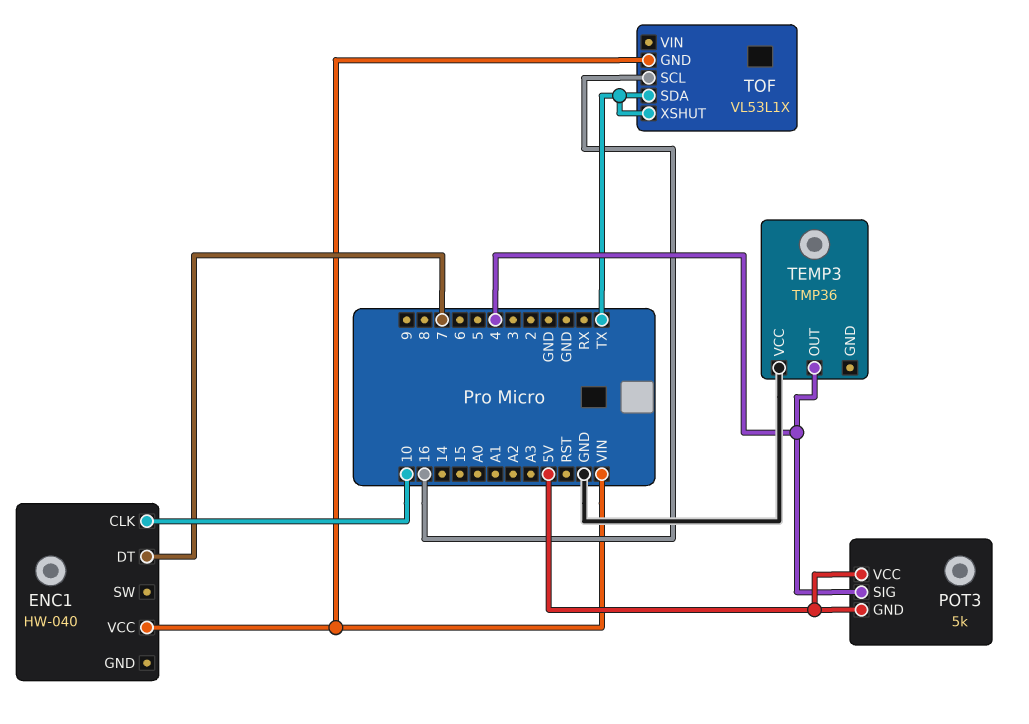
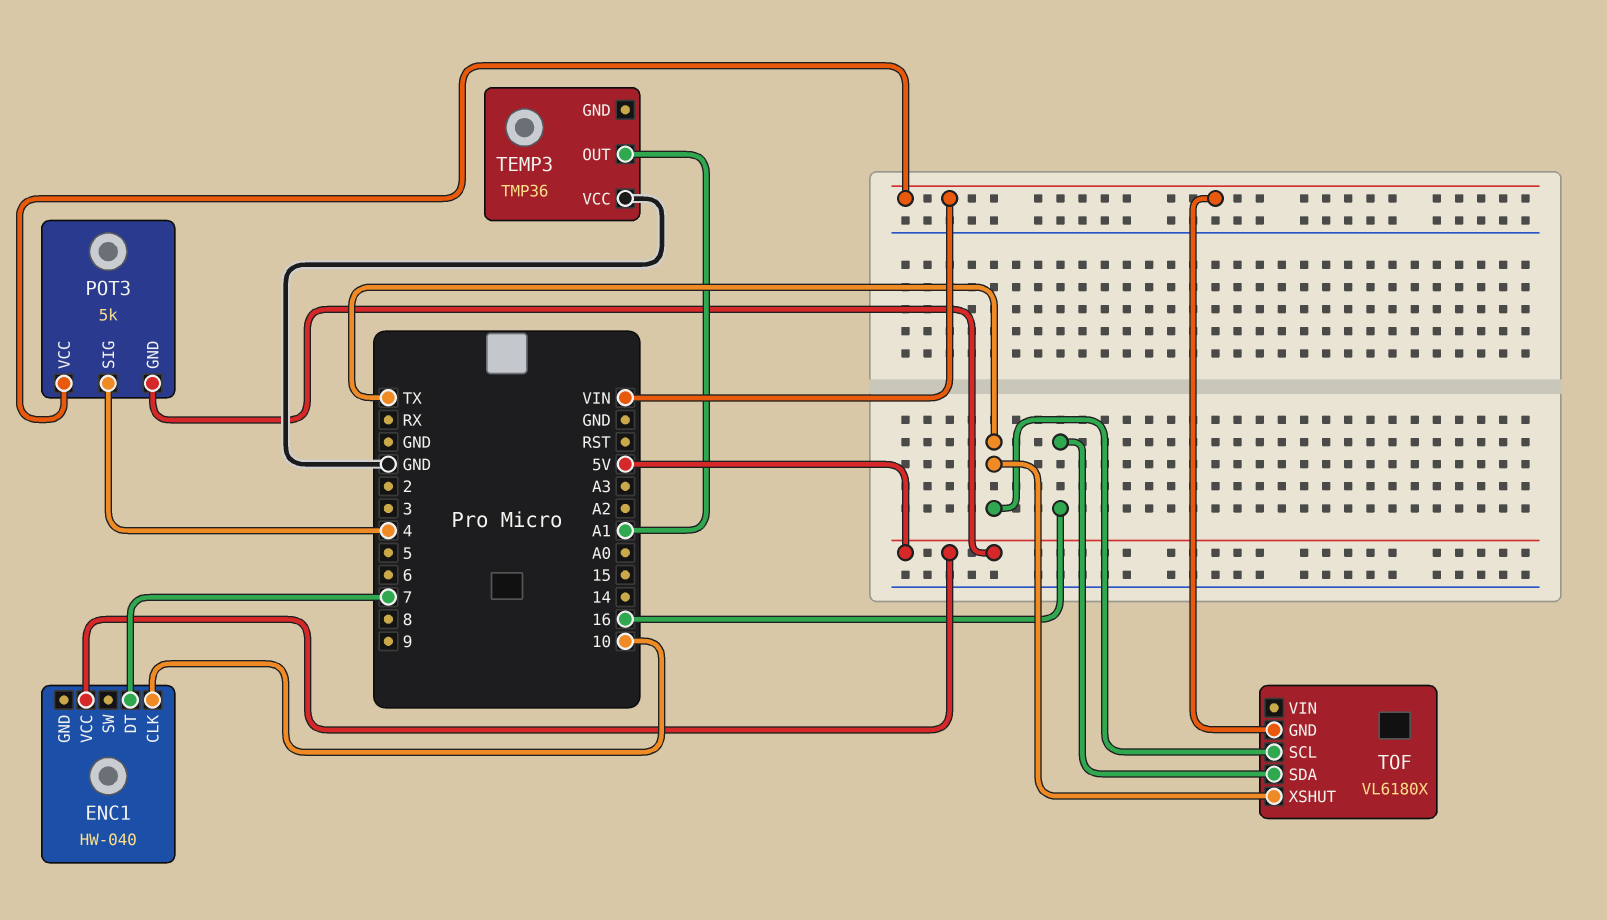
ENC1 pin VCC: VIN -> 5V
POT3 pin VCC: 5V -> VIN
TEMP3 pin OUT: 4 -> A1
TOF: VL53L1X -> VL6180X
TOF pin SCL: 16 -> TX
TOF pin SDA: TX -> 16

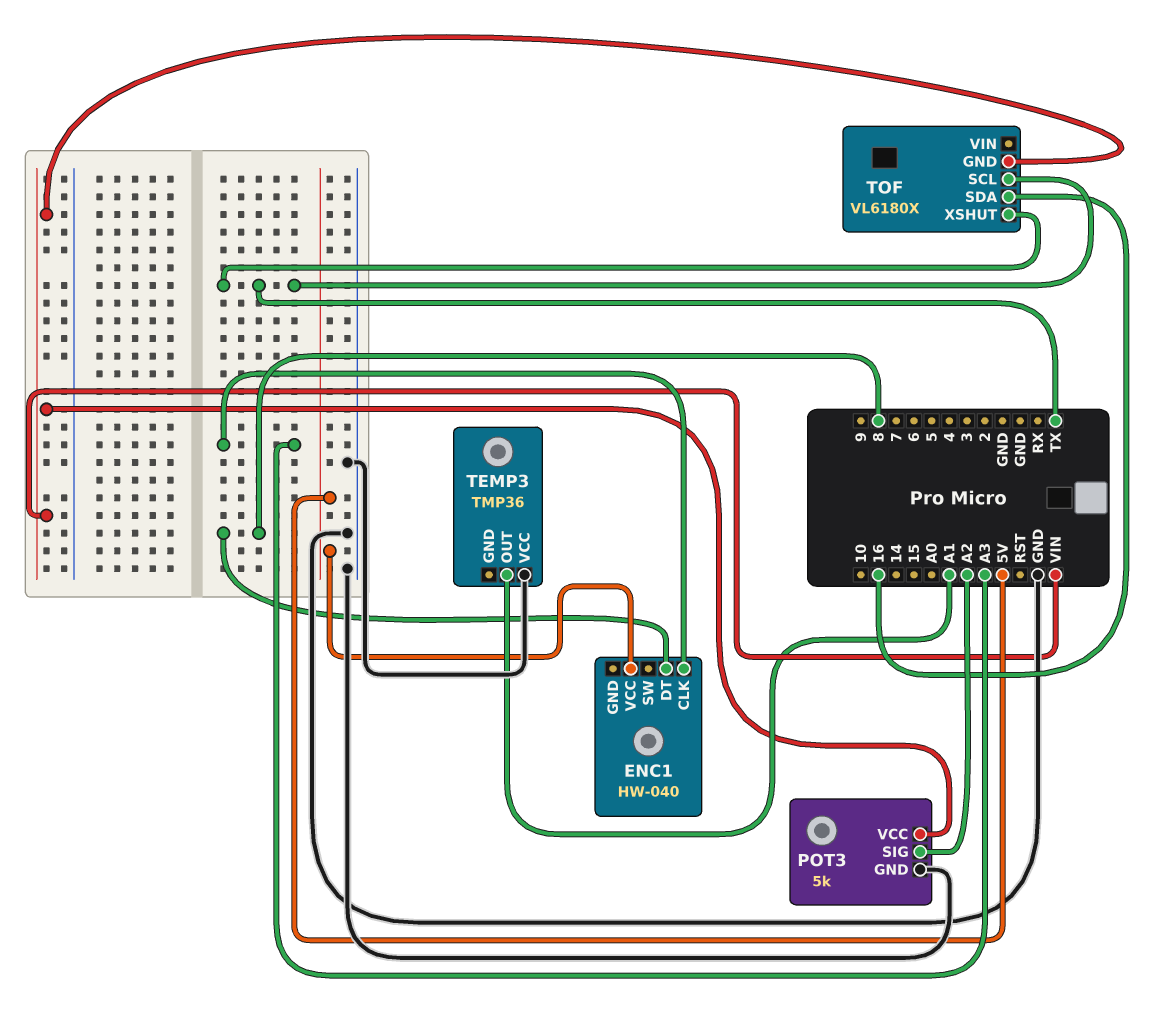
ENC1 pin CLK: 10 -> A3
ENC1 pin DT: 7 -> 8
POT3 pin GND: 5V -> GND
POT3 pin SIG: 4 -> A2

